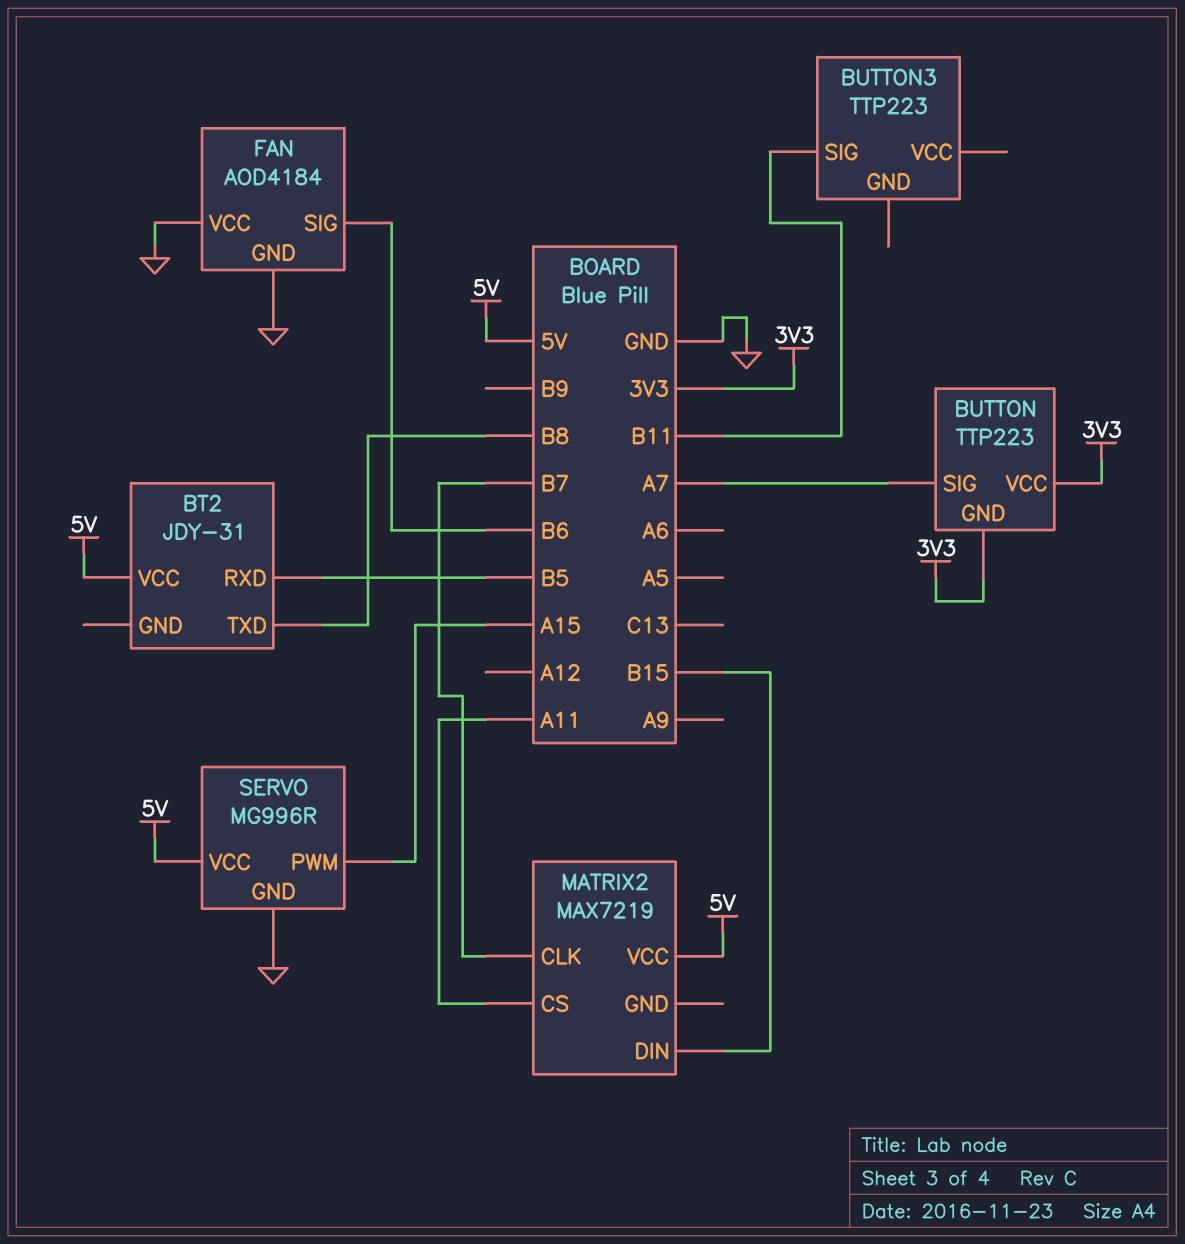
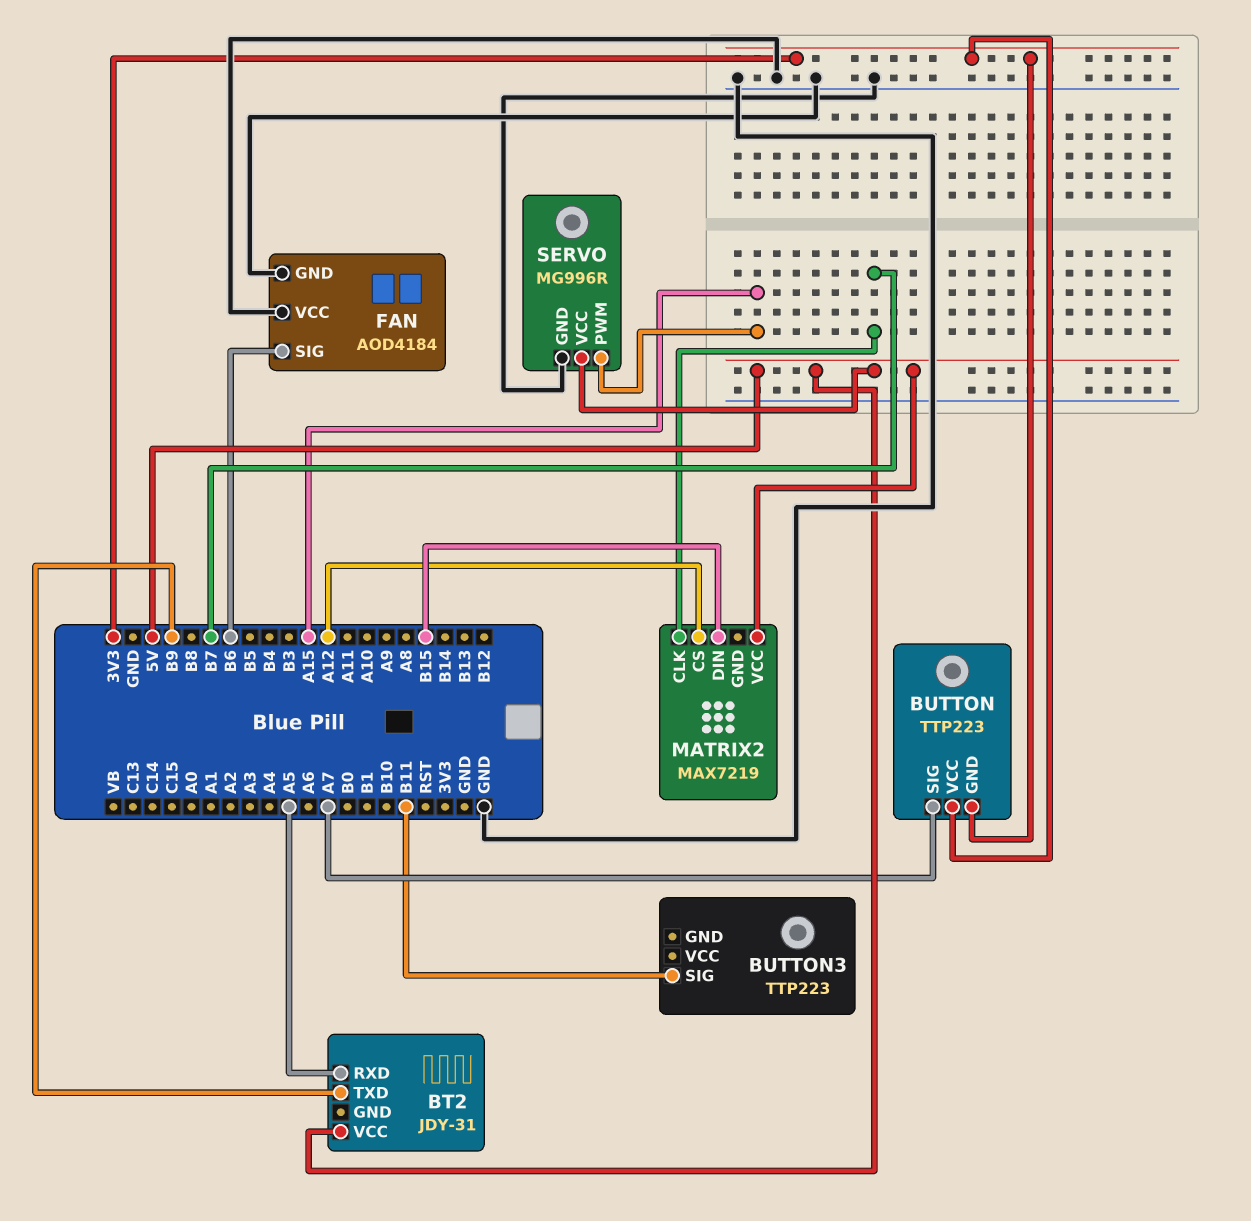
BT2 pin RXD: B5 -> A5
BT2 pin TXD: B8 -> B9
MATRIX2 pin CS: A11 -> A12

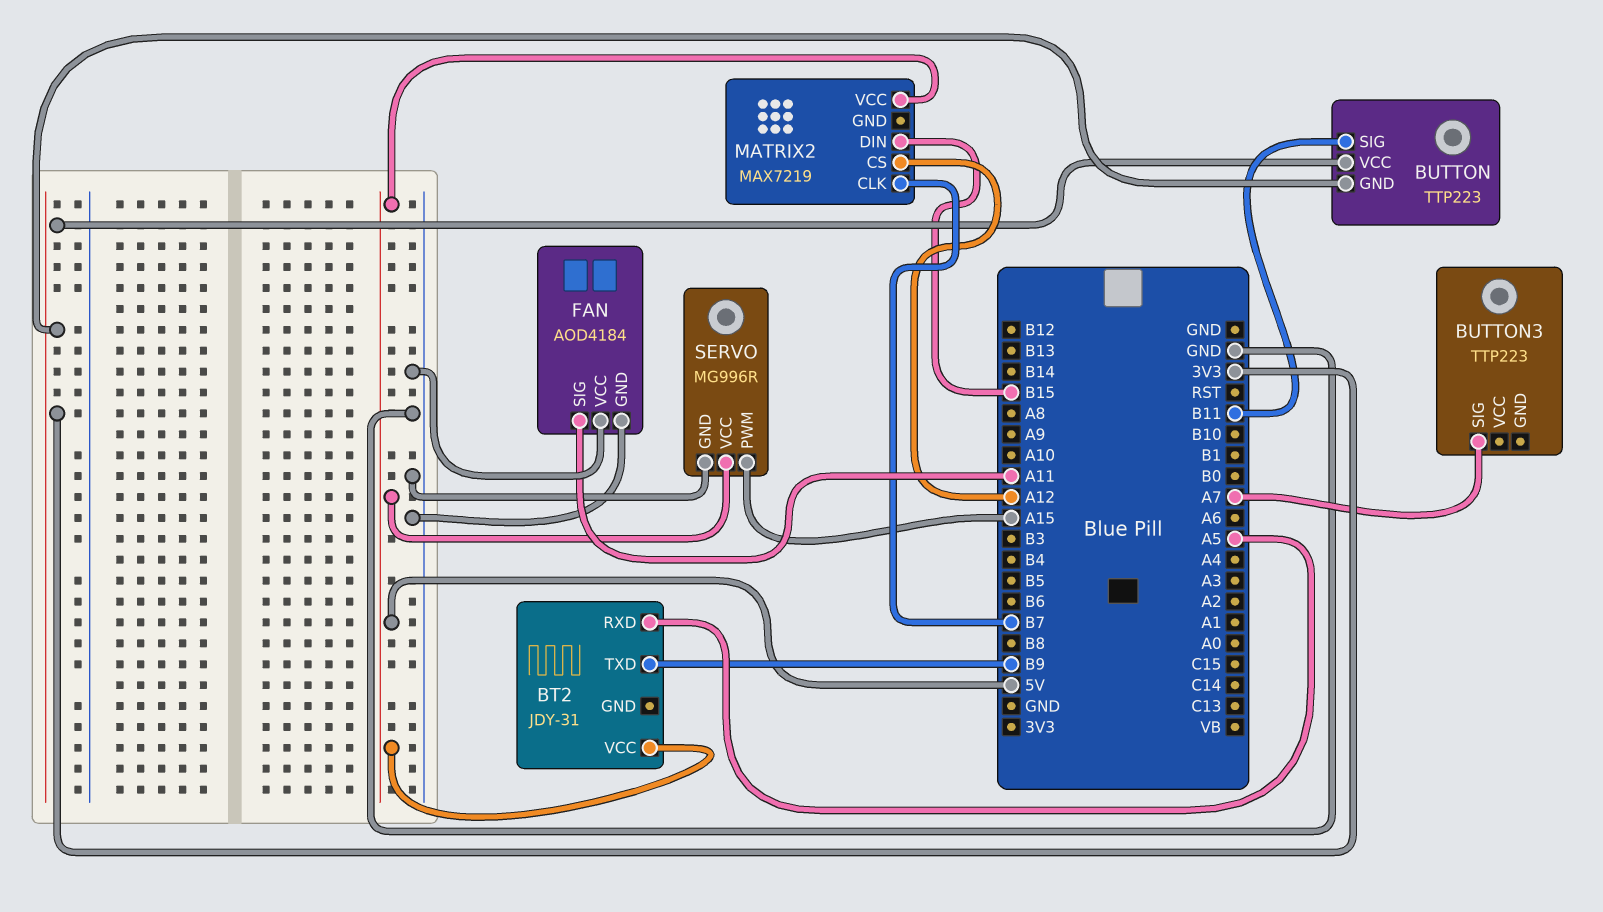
BUTTON pin SIG: A7 -> B11
BUTTON3 pin SIG: B11 -> A7
FAN pin SIG: B6 -> A11

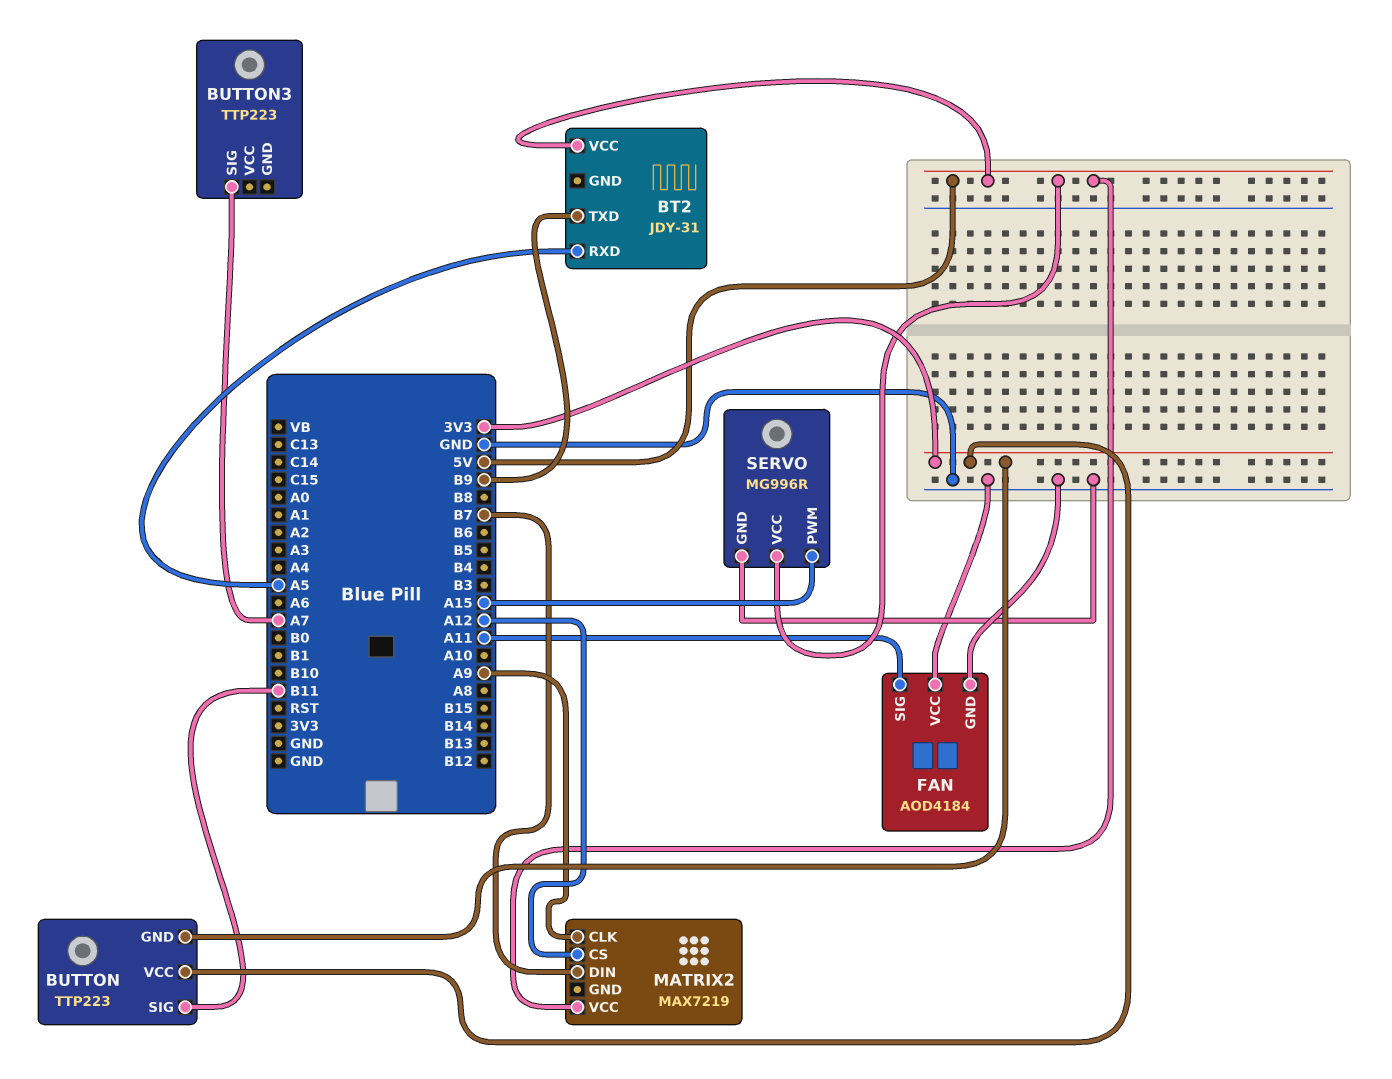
MATRIX2 pin CLK: B7 -> A9
MATRIX2 pin DIN: B15 -> B7

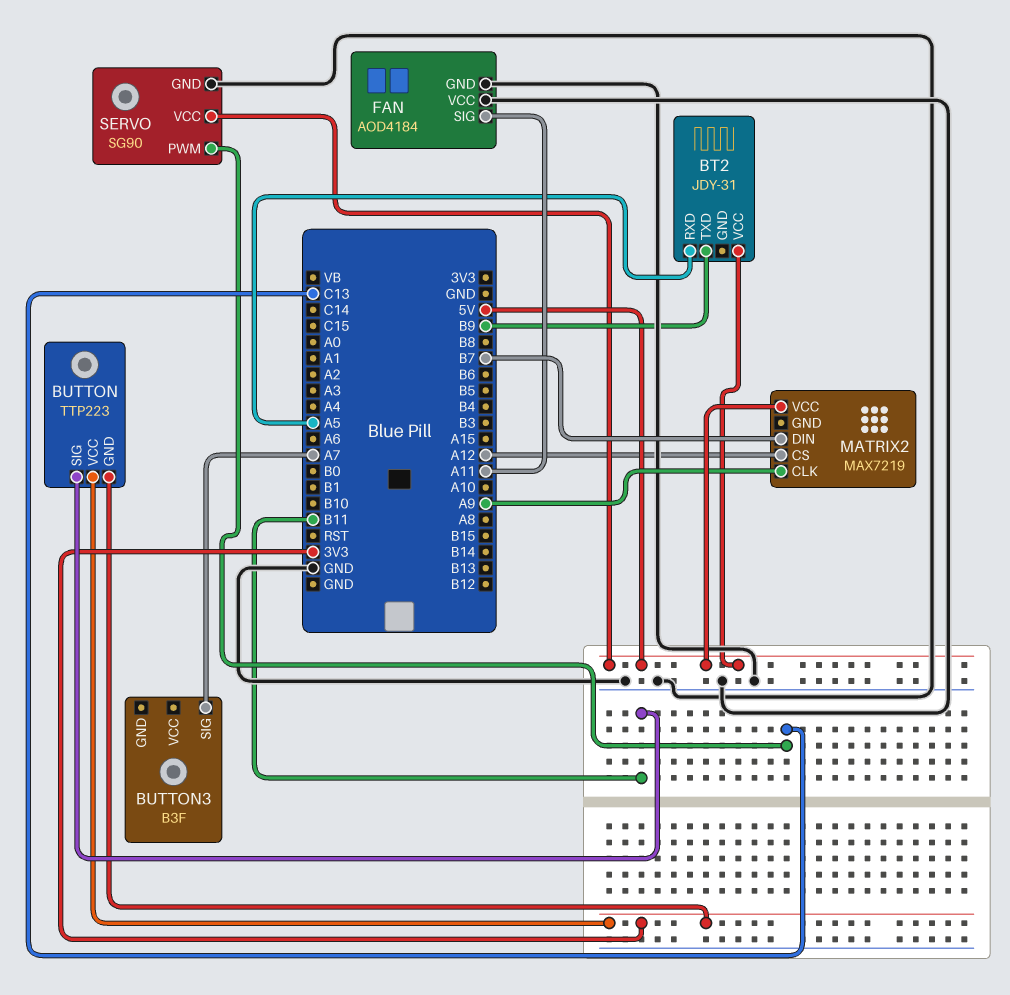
BUTTON3: TTP223 -> B3F
SERVO: MG996R -> SG90
SERVO pin PWM: A15 -> C13

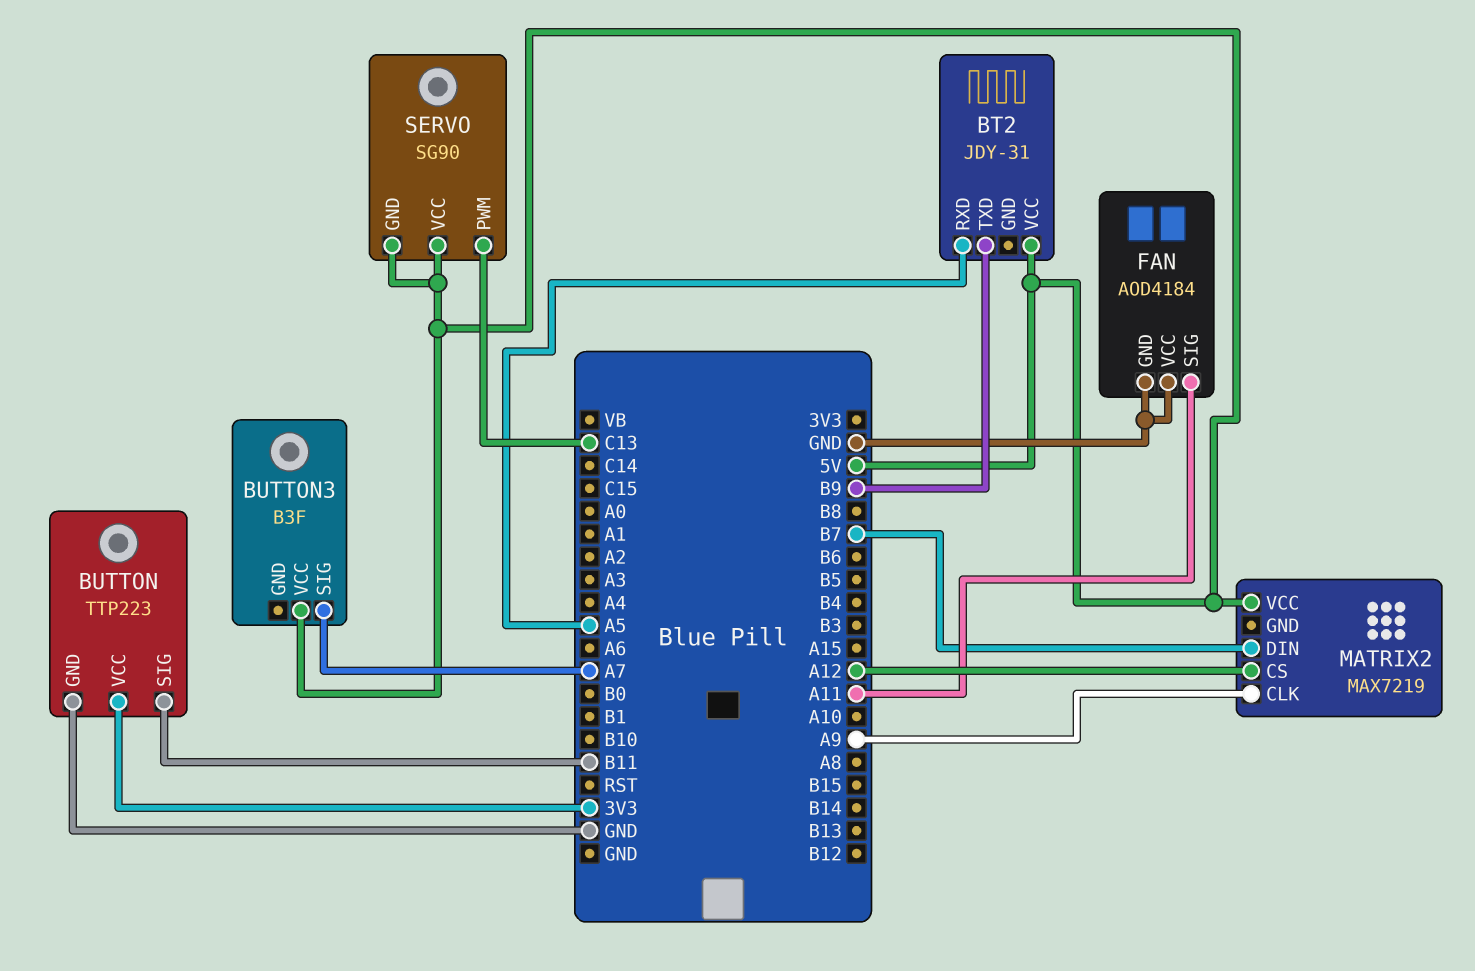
BUTTON pin GND: 3V3 -> GND
BUTTON3 pin VCC: none -> 5V
SERVO pin GND: GND -> 5V

